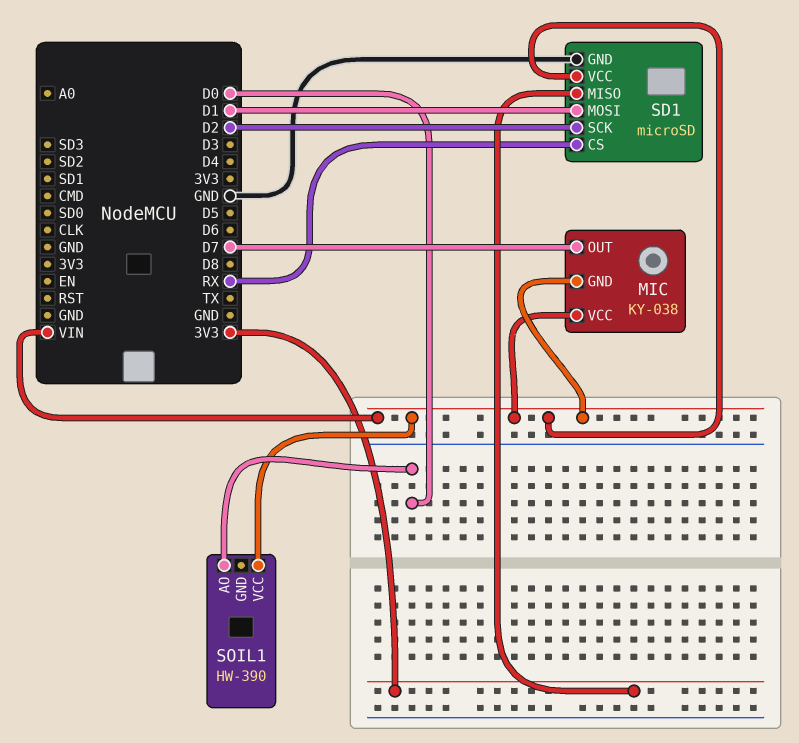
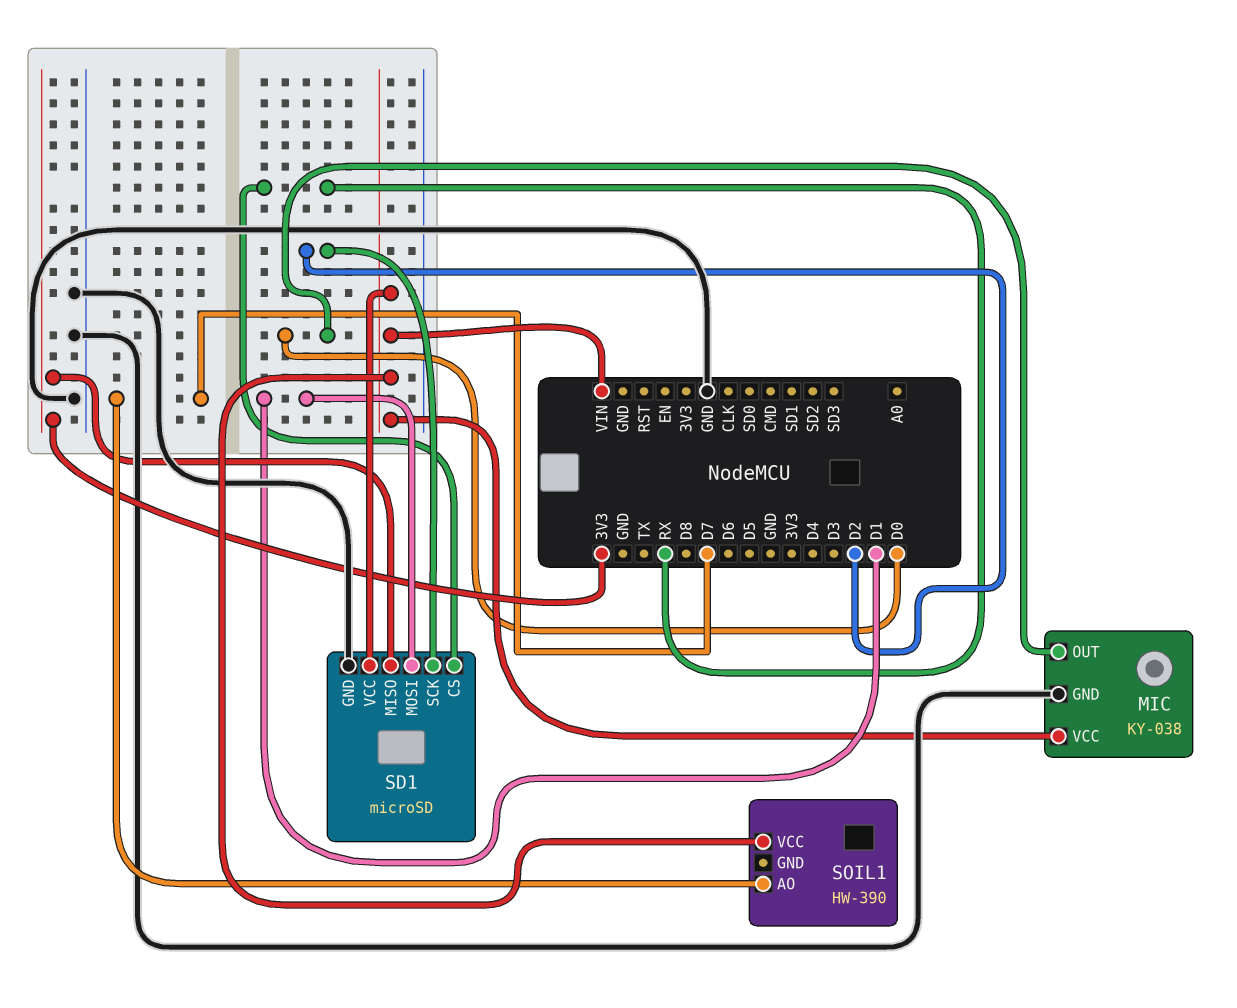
MIC pin GND: VIN -> GND
MIC pin OUT: D7 -> D0
SOIL1 pin AO: D0 -> D7

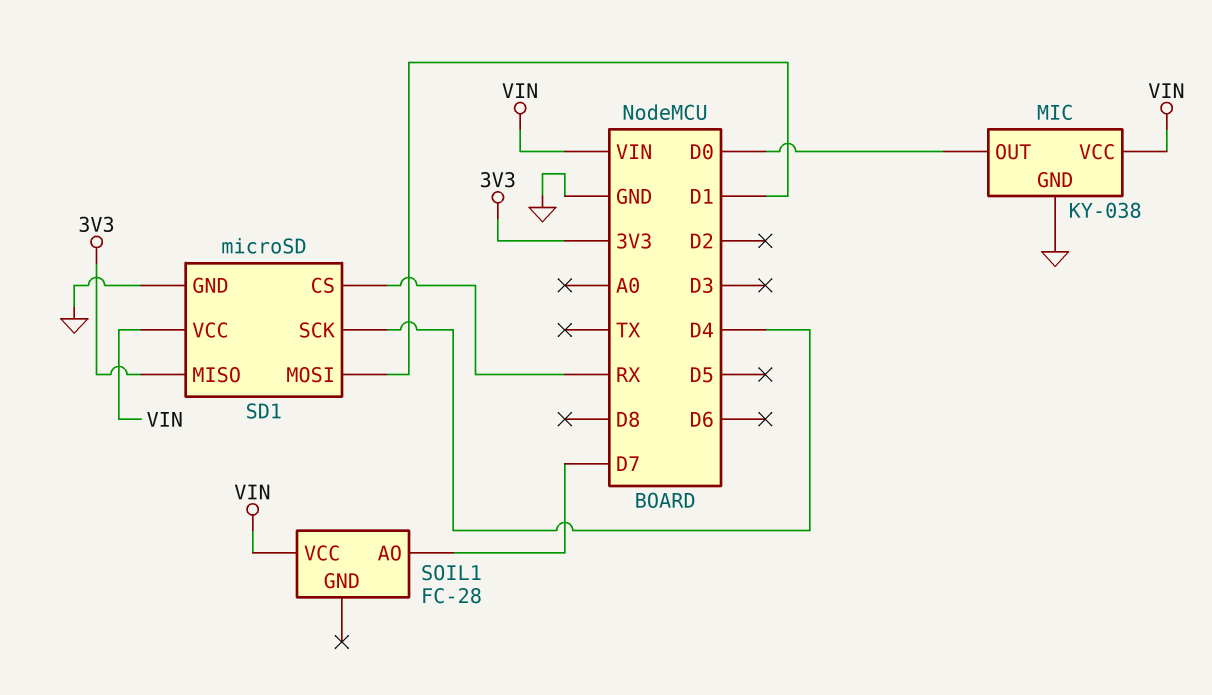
SD1 pin SCK: D2 -> D4
SOIL1: HW-390 -> FC-28

